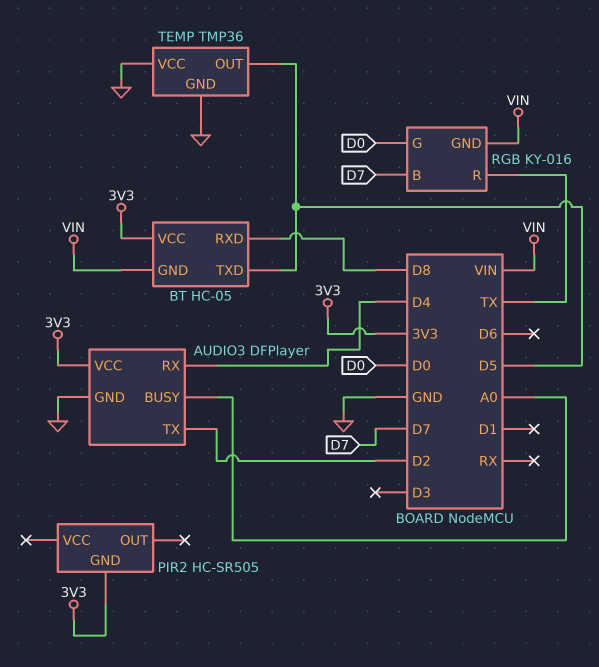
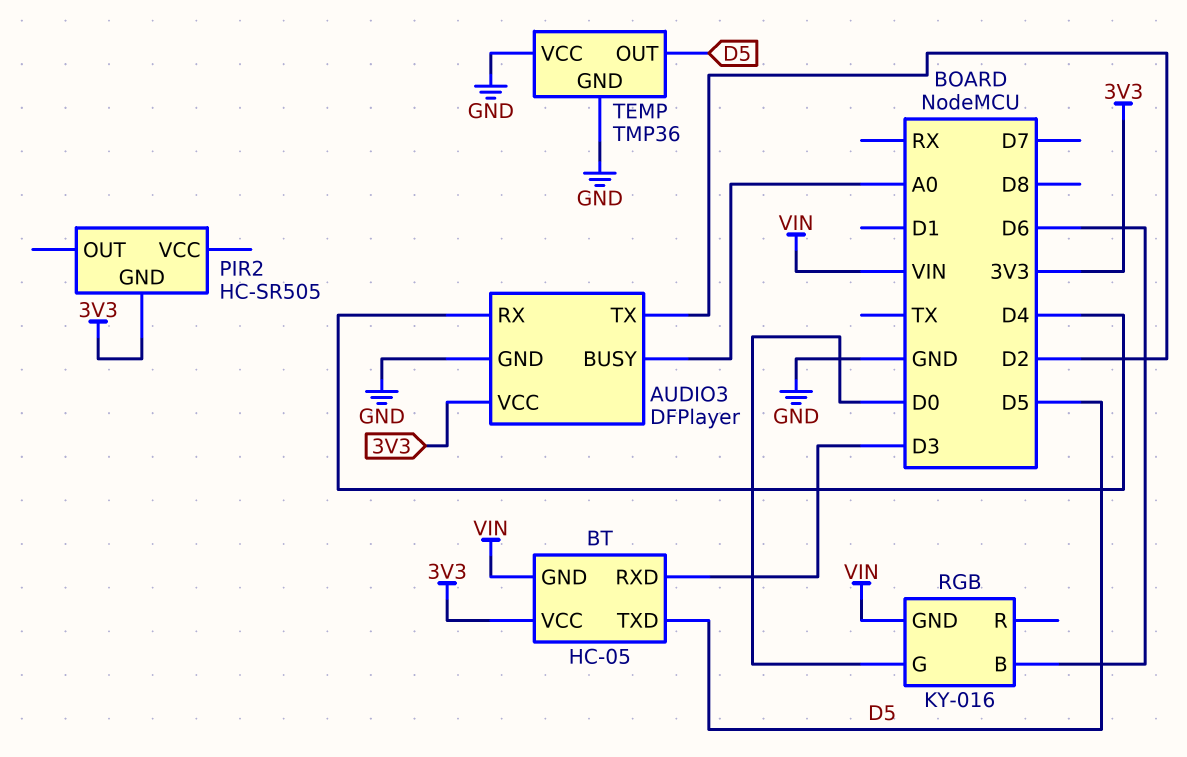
BT pin RXD: D8 -> D3
RGB pin B: D7 -> D6
RGB pin R: TX -> none

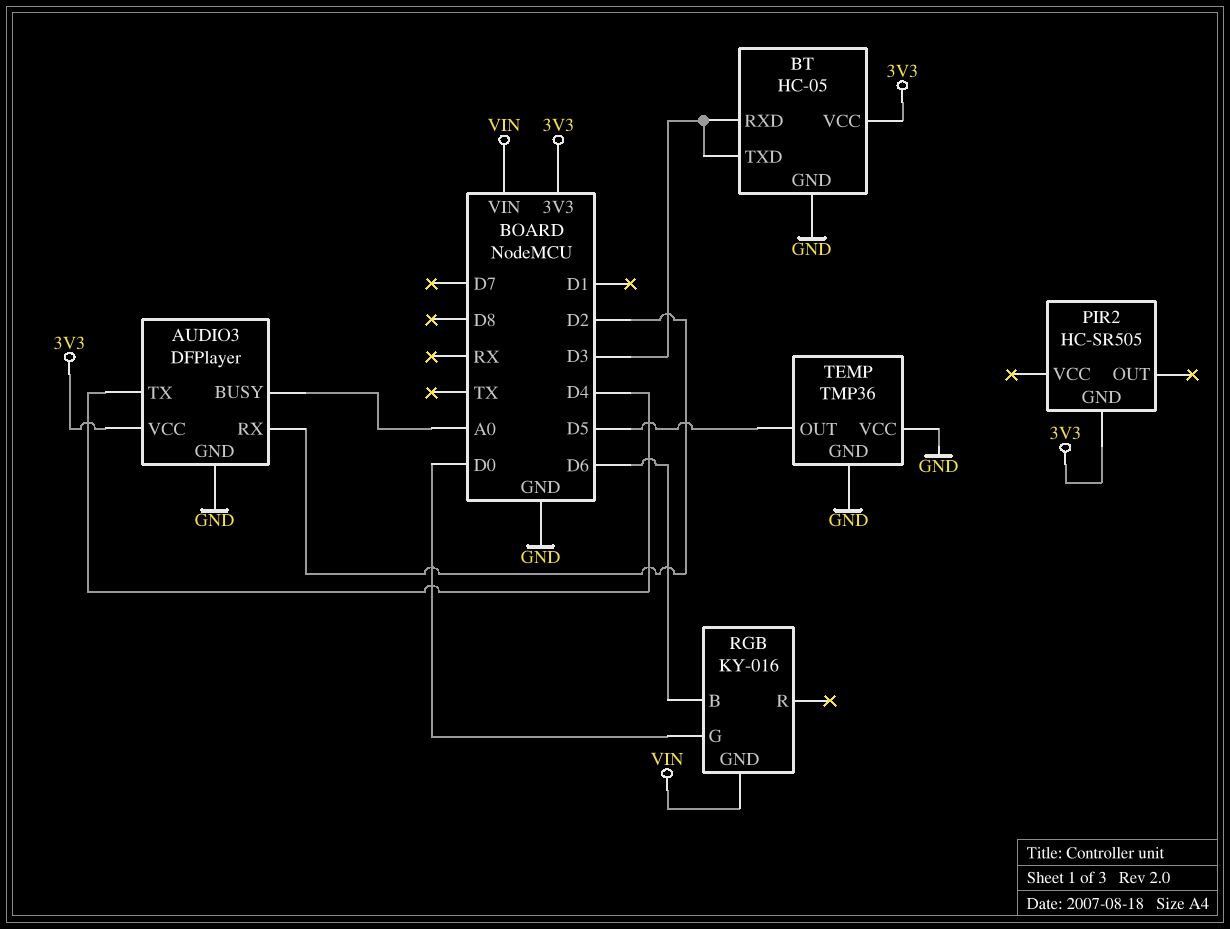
AUDIO3 pin RX: D4 -> D2
AUDIO3 pin TX: D2 -> D4
BT pin GND: VIN -> GND
BT pin TXD: D5 -> D3

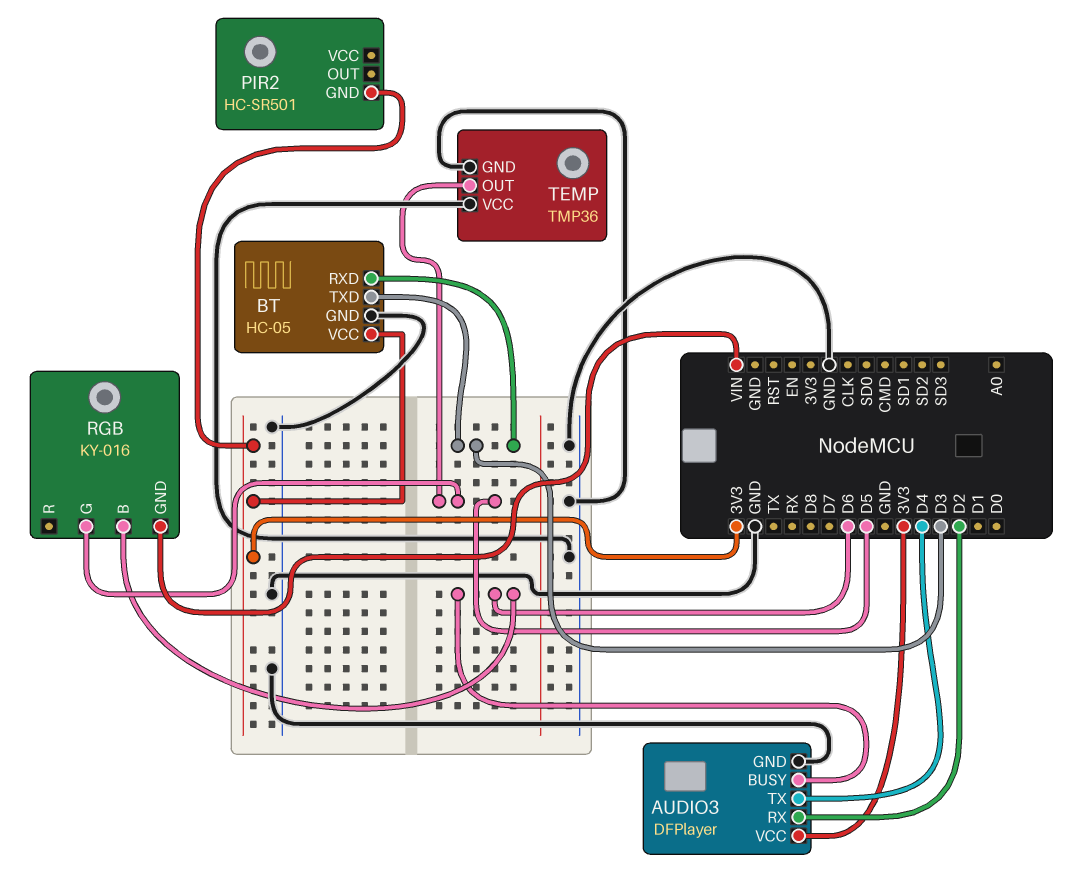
AUDIO3 pin BUSY: A0 -> D6
PIR2: HC-SR505 -> HC-SR501
RGB pin G: D0 -> D5

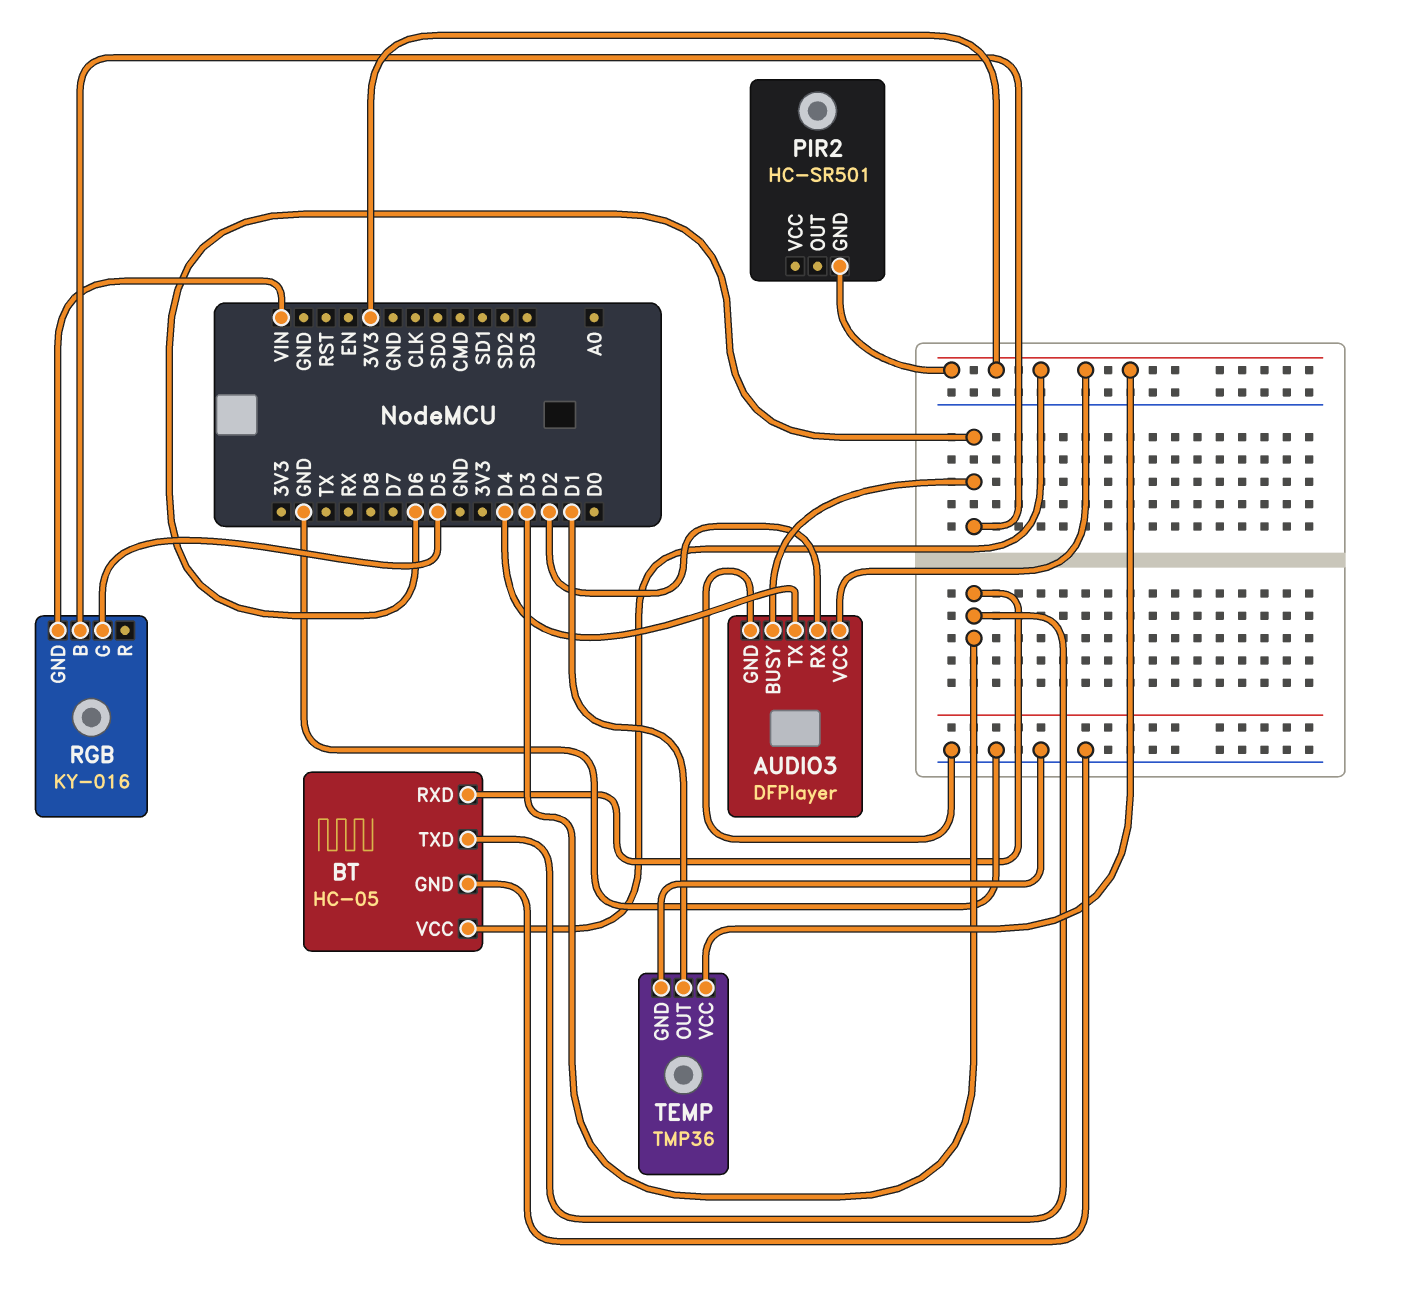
TEMP pin OUT: D5 -> D1
TEMP pin VCC: GND -> 3V3

